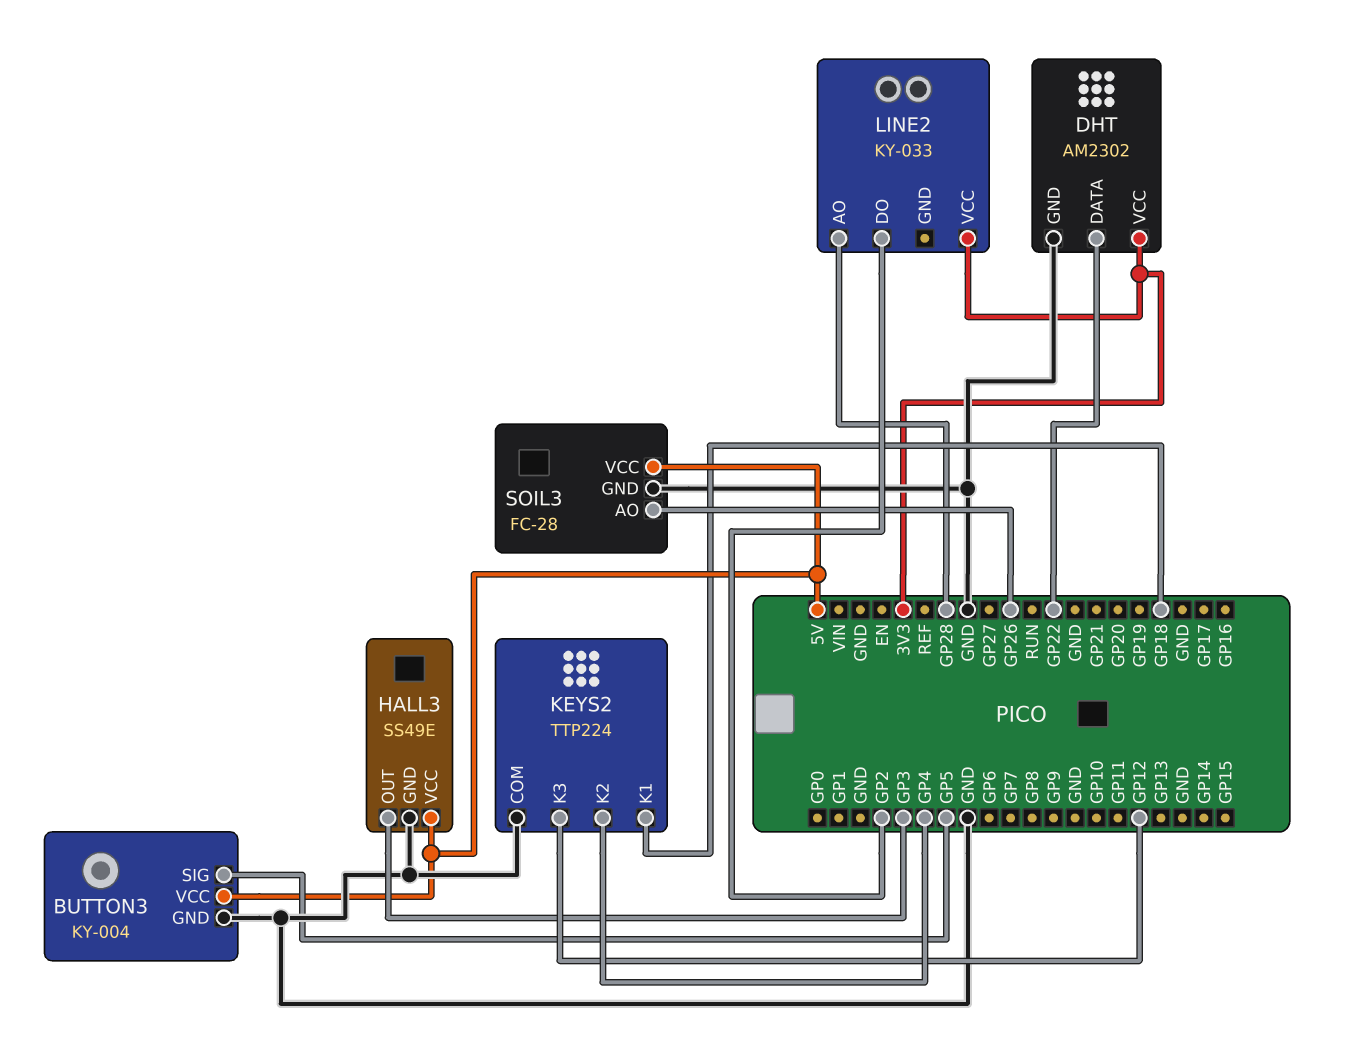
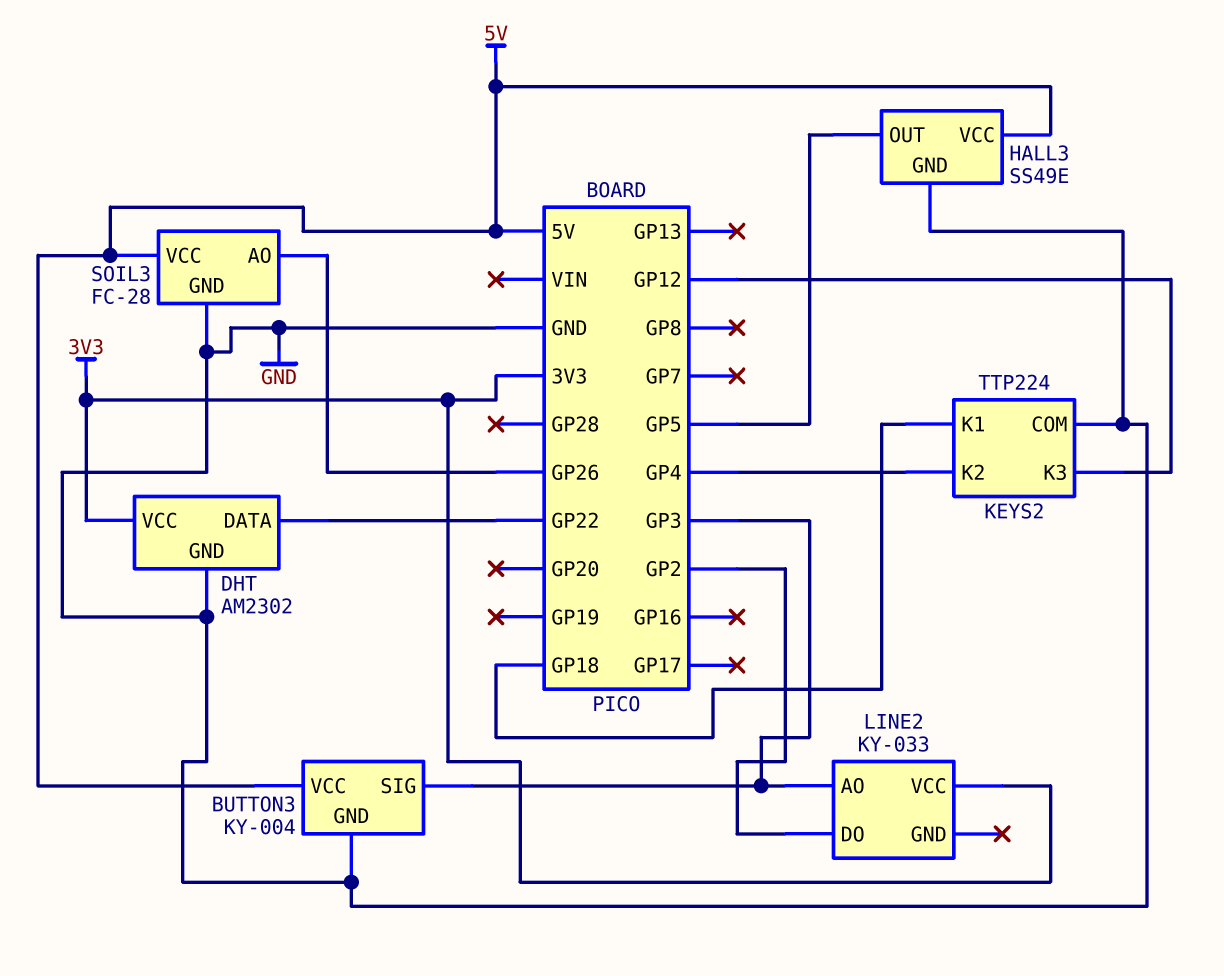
BUTTON3 pin SIG: GP5 -> GP3
HALL3 pin OUT: GP3 -> GP5
LINE2 pin AO: GP28 -> GP3

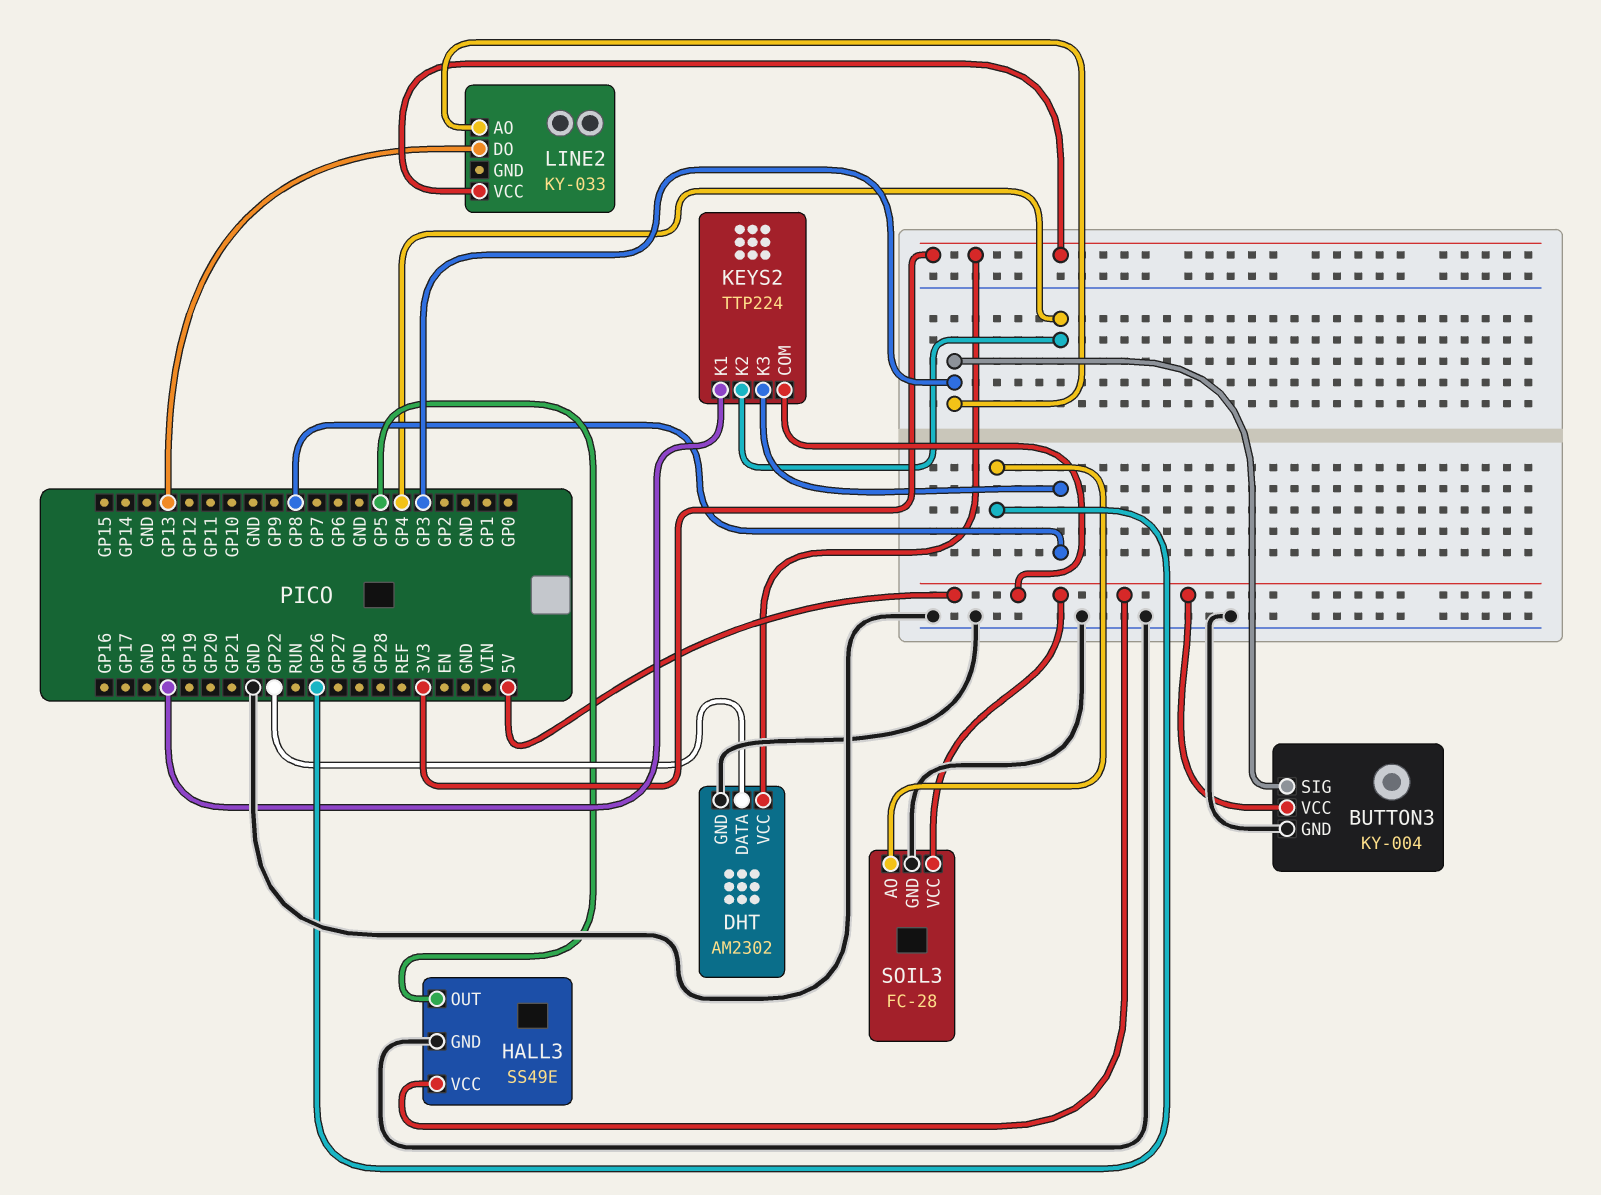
KEYS2 pin COM: GND -> 5V
KEYS2 pin K3: GP12 -> GP8
LINE2 pin DO: GP2 -> GP13

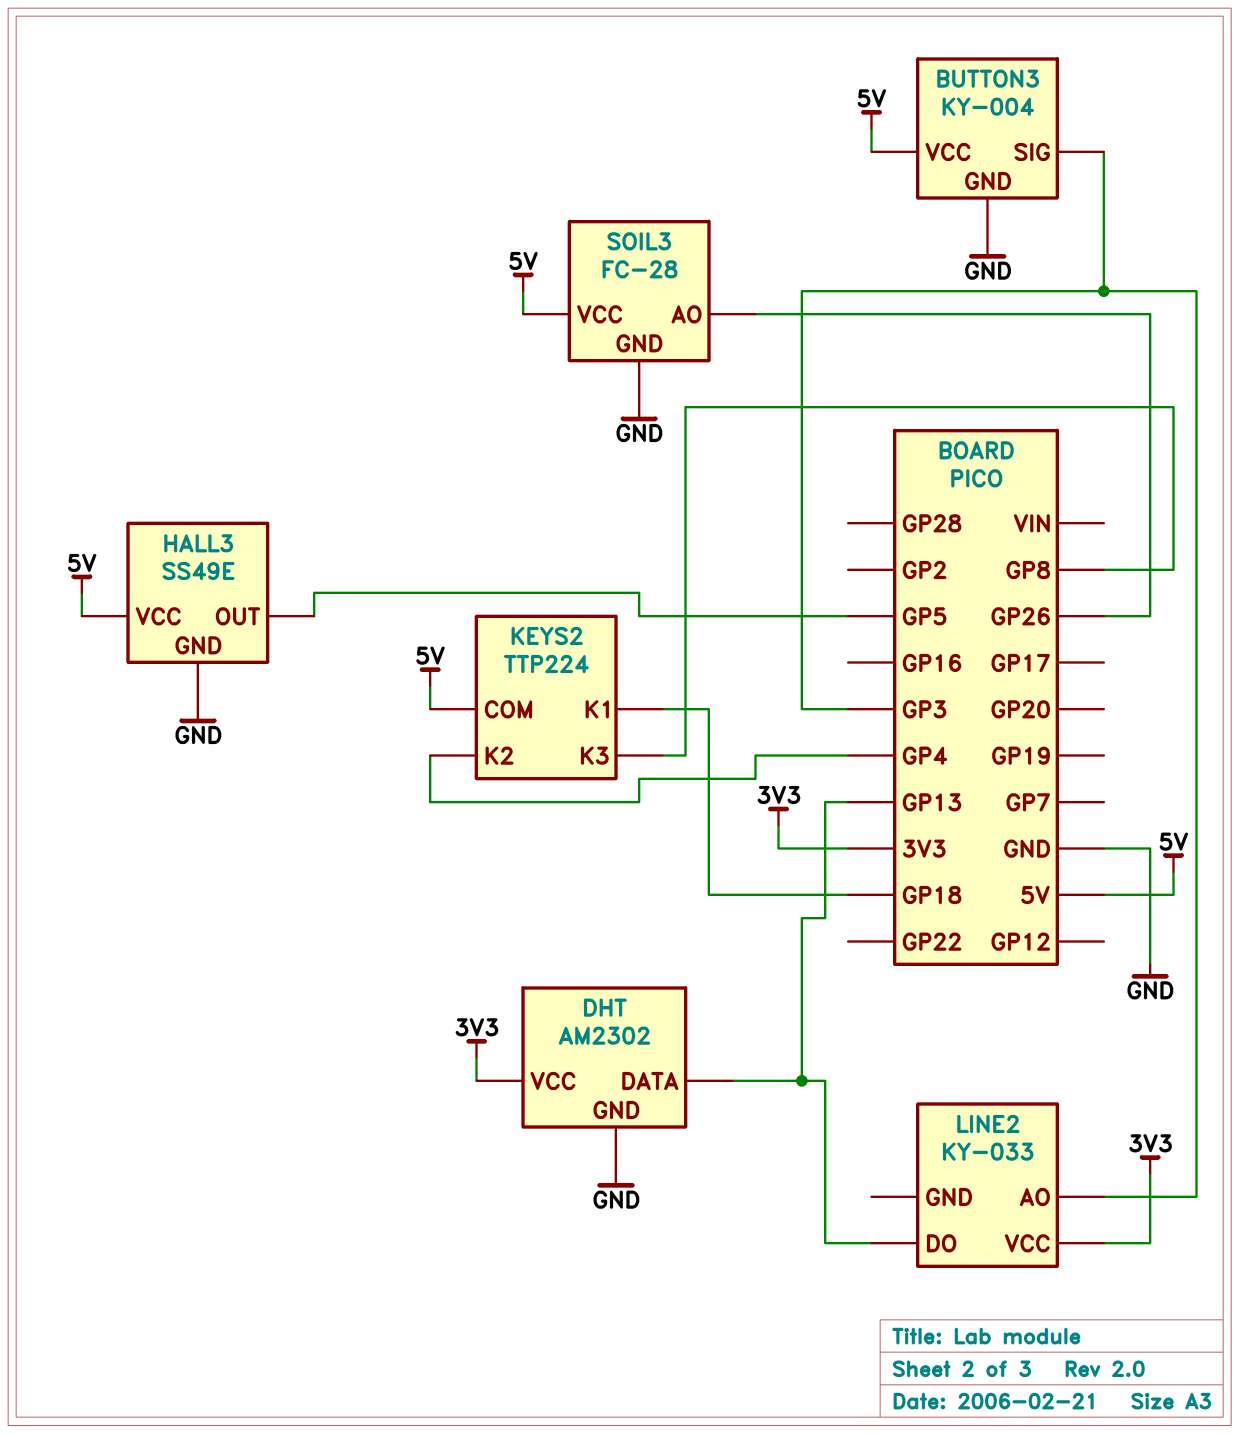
DHT pin DATA: GP22 -> GP13

